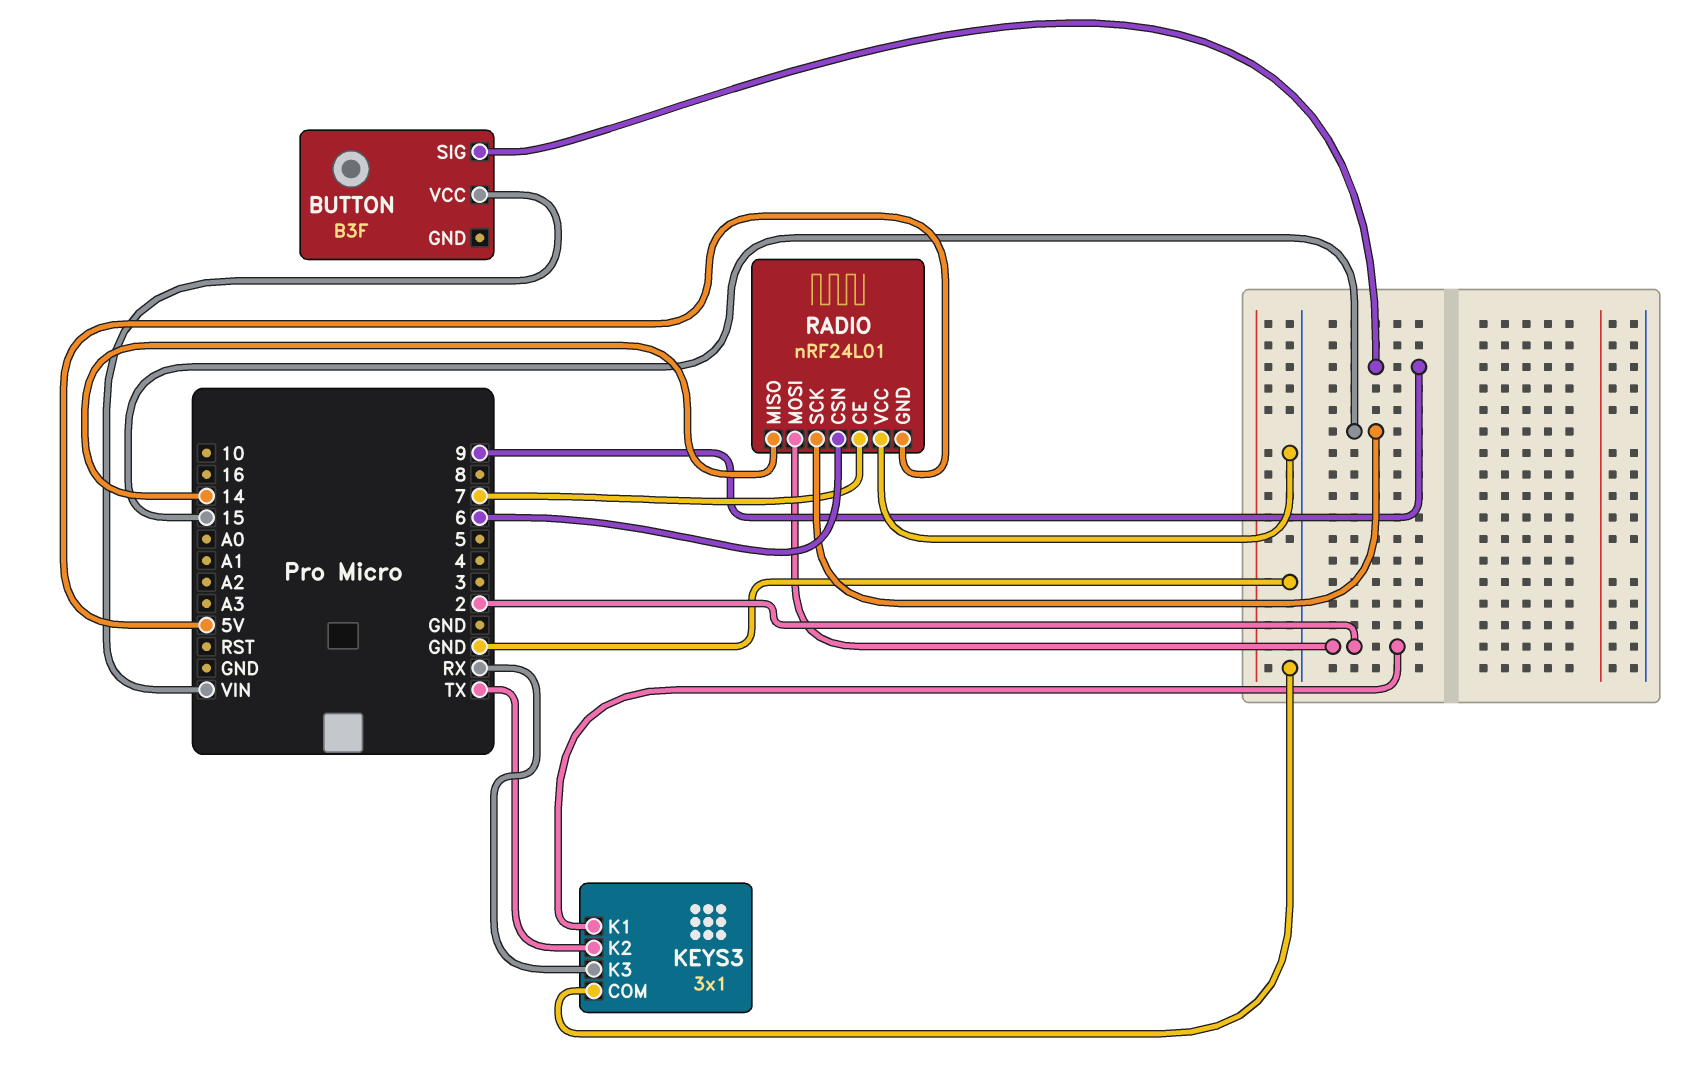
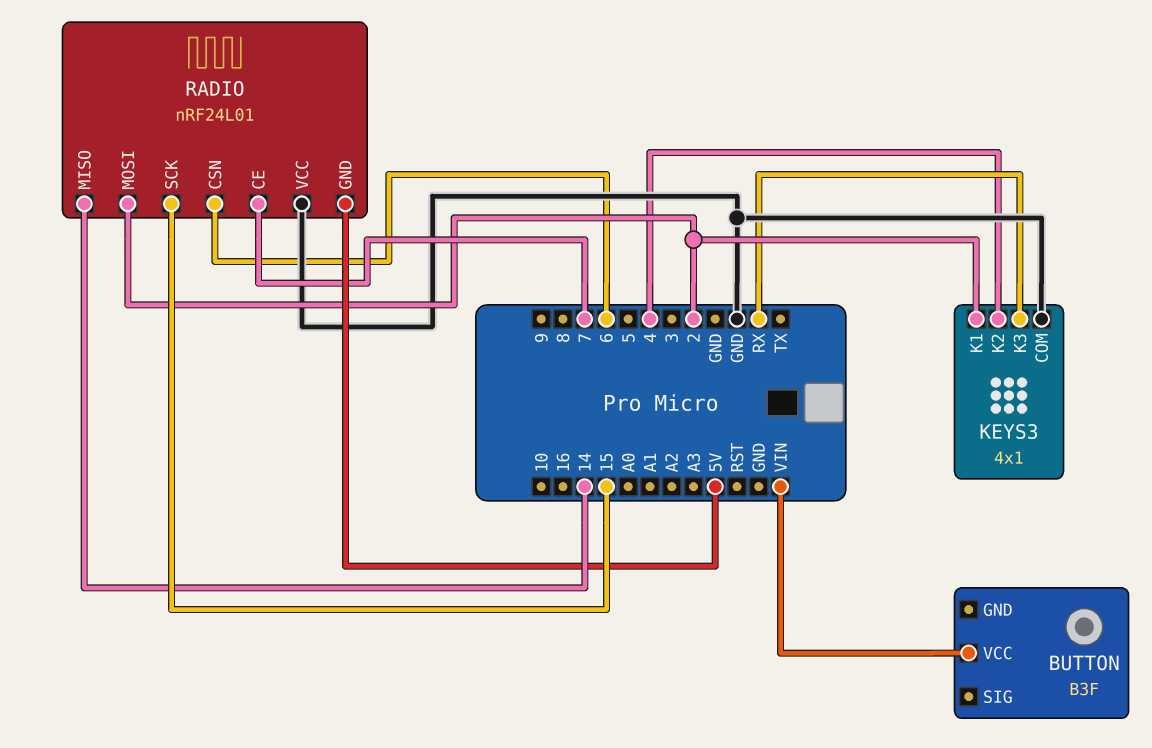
BUTTON pin SIG: 9 -> none
KEYS3: 3x1 -> 4x1
KEYS3 pin K2: TX -> 4

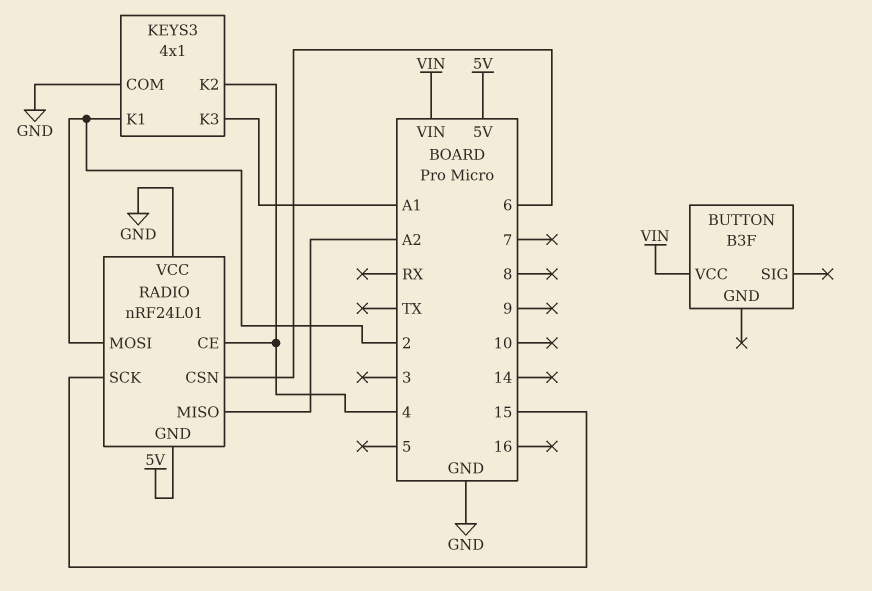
KEYS3 pin K3: RX -> A1
RADIO pin CE: 7 -> 4
RADIO pin MISO: 14 -> A2

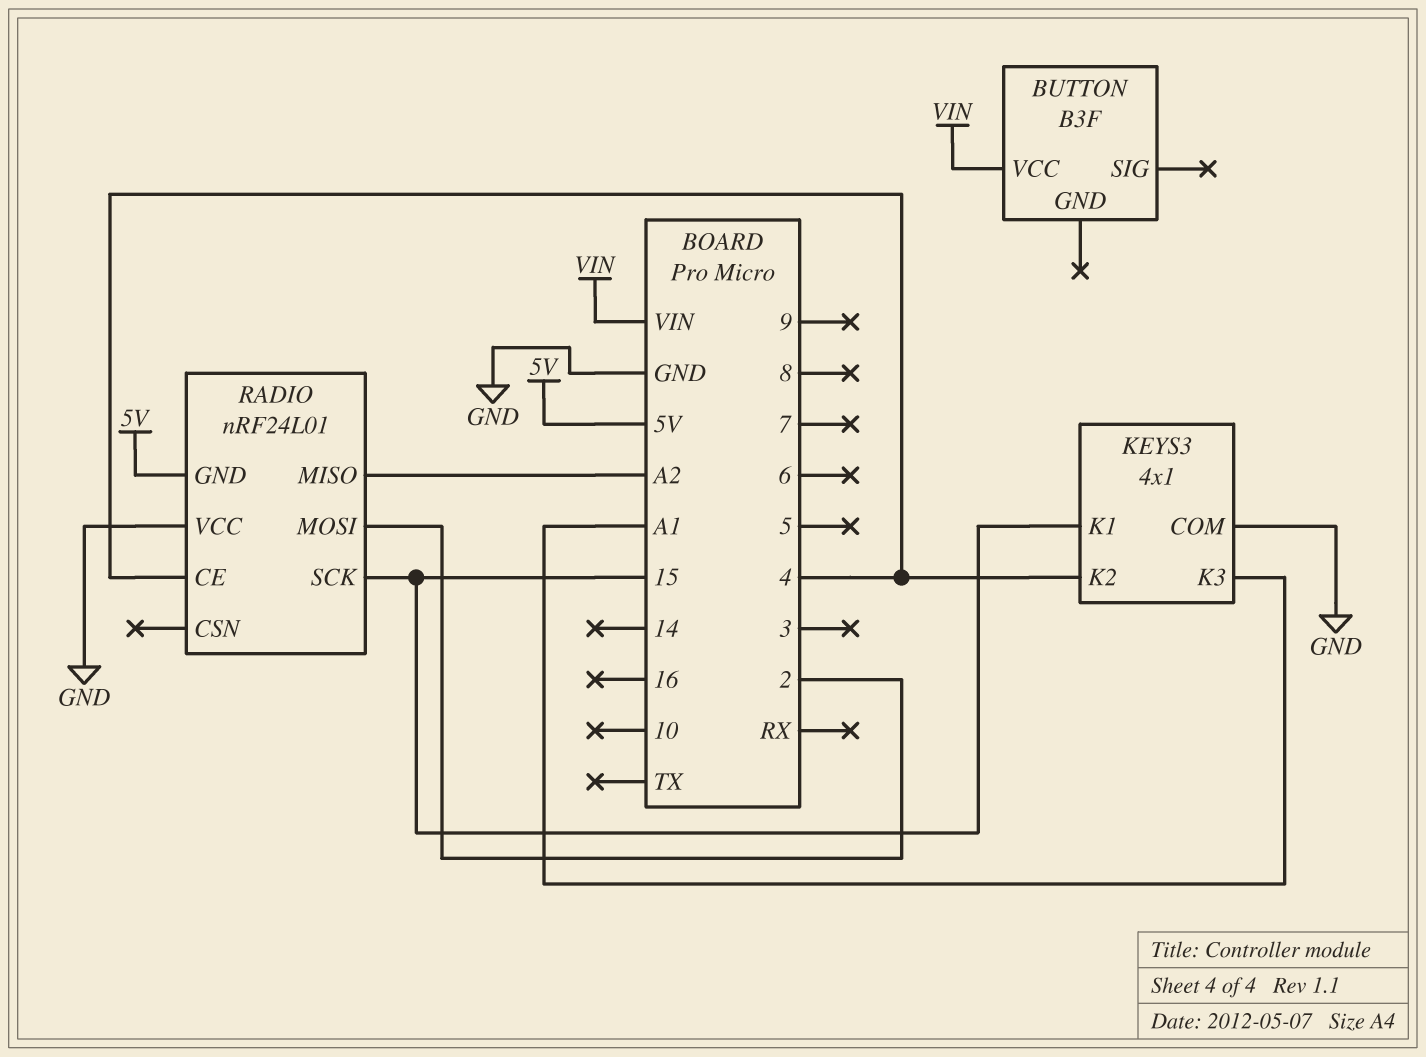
KEYS3 pin K1: 2 -> 15
RADIO pin CSN: 6 -> none

